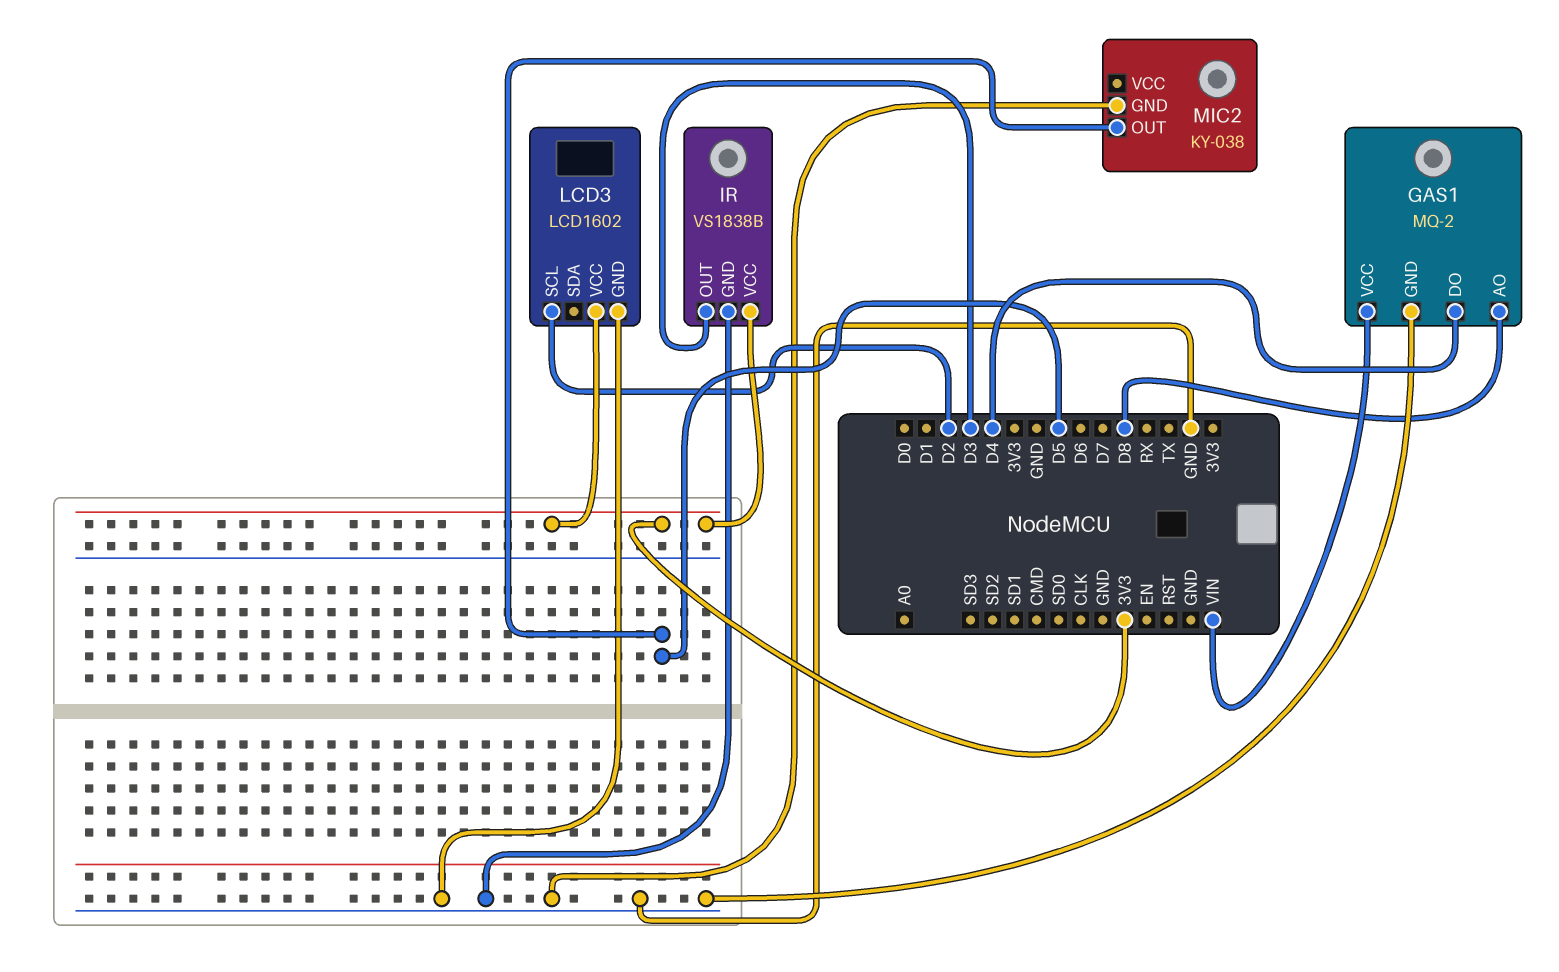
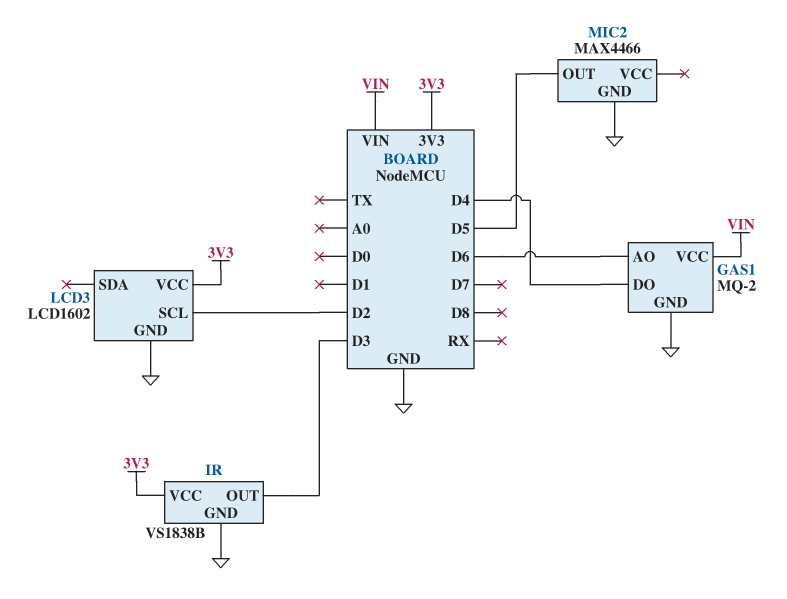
GAS1 pin AO: D8 -> D6
MIC2: KY-038 -> MAX4466

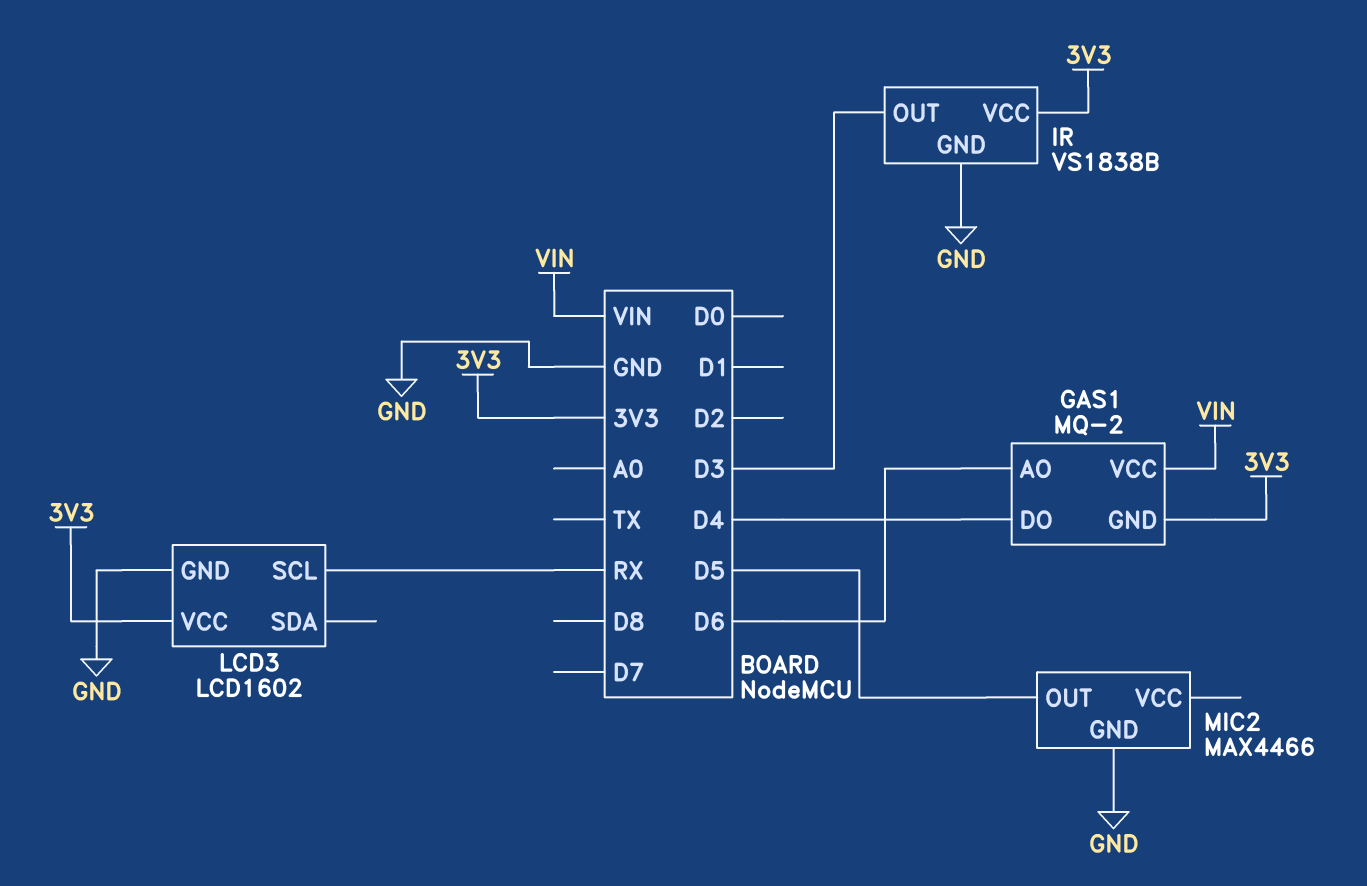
GAS1 pin GND: GND -> 3V3
LCD3 pin SCL: D2 -> RX

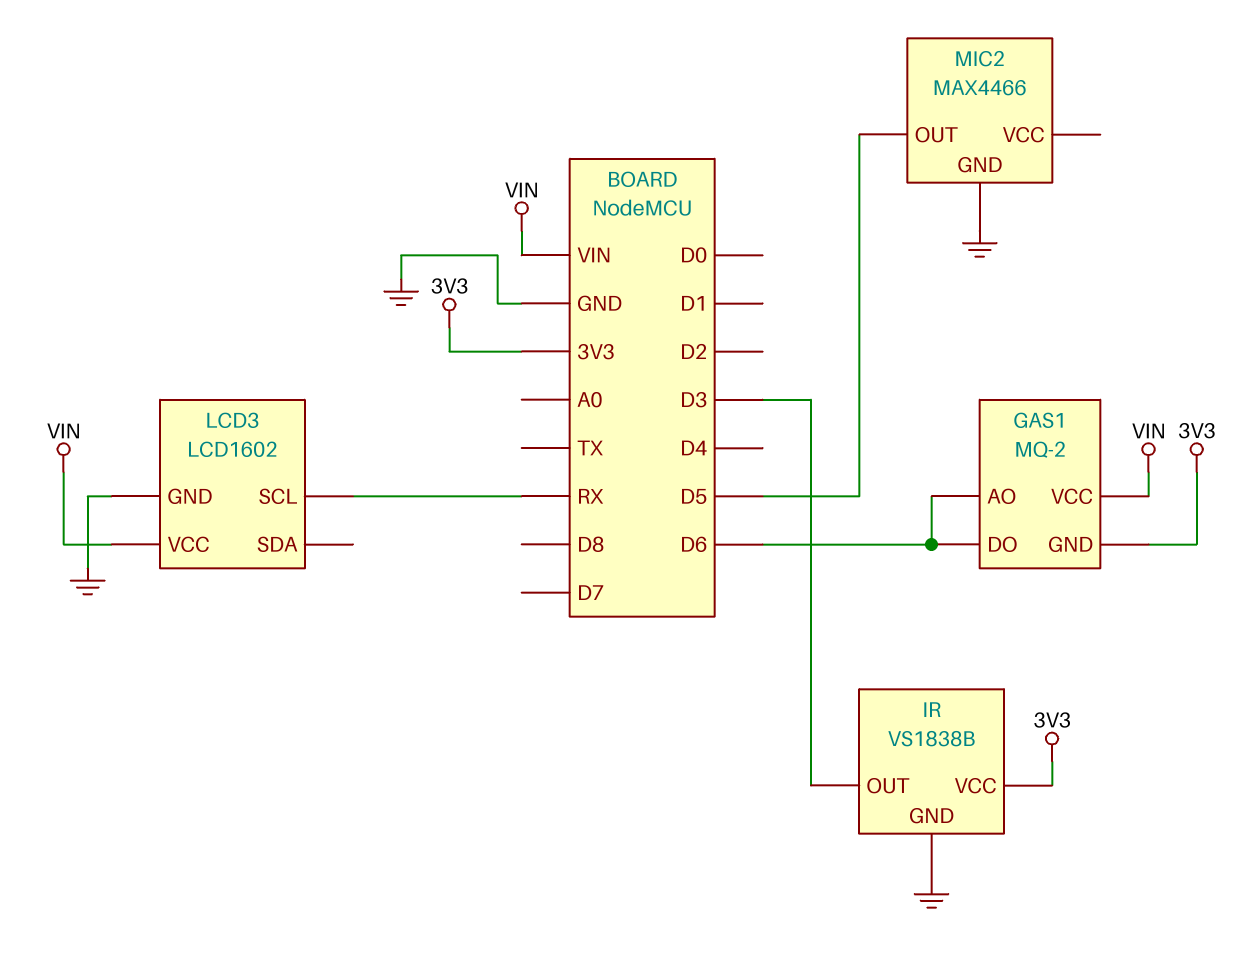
GAS1 pin DO: D4 -> D6
LCD3 pin VCC: 3V3 -> VIN

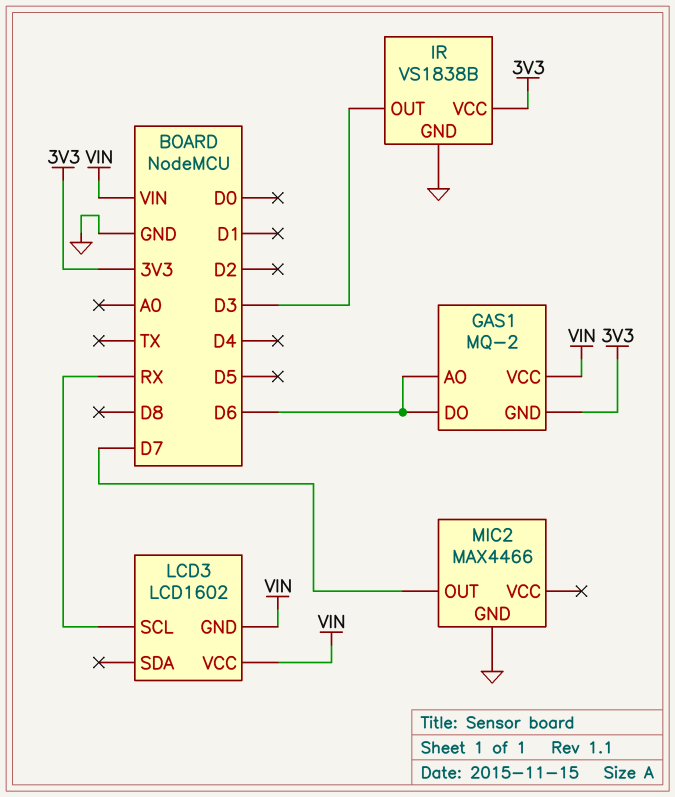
LCD3 pin GND: GND -> VIN
MIC2 pin OUT: D5 -> D7

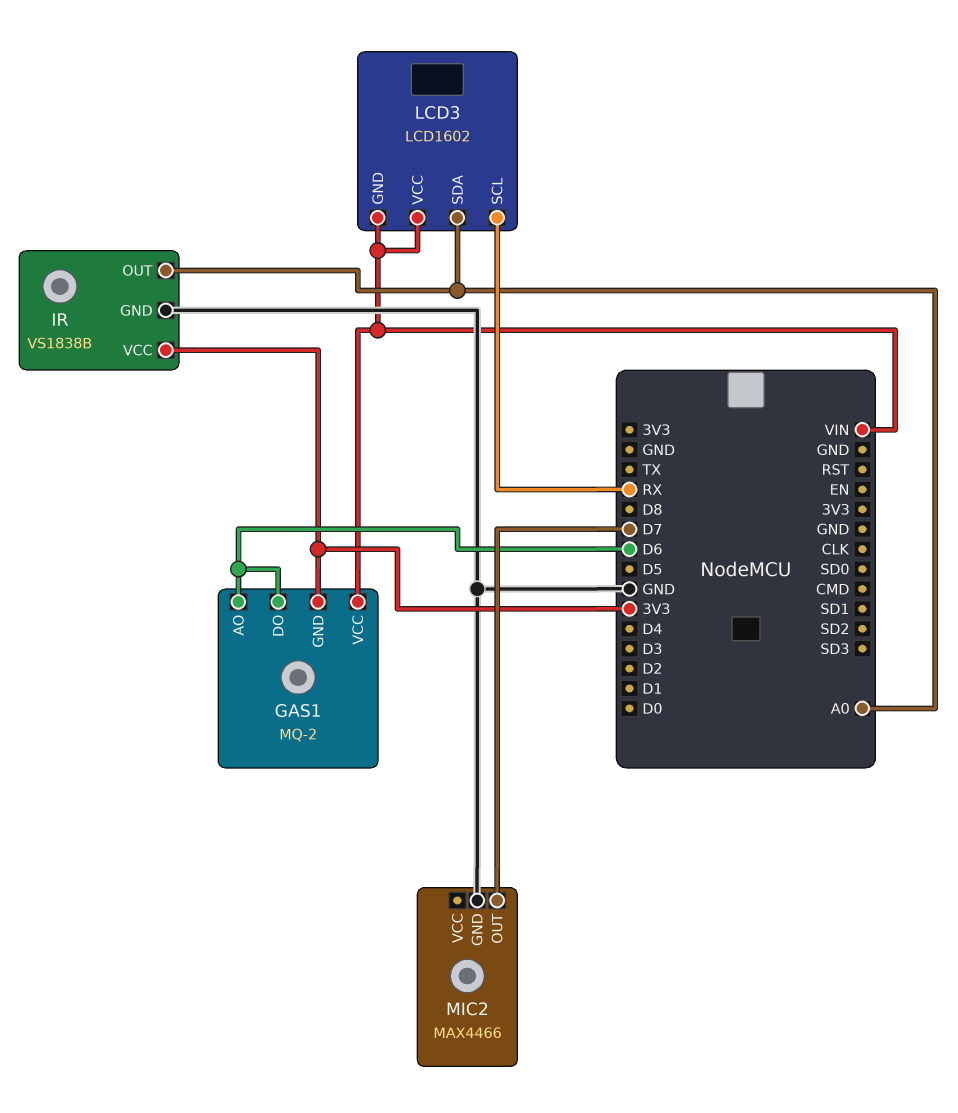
IR pin OUT: D3 -> A0
LCD3 pin SDA: none -> A0

